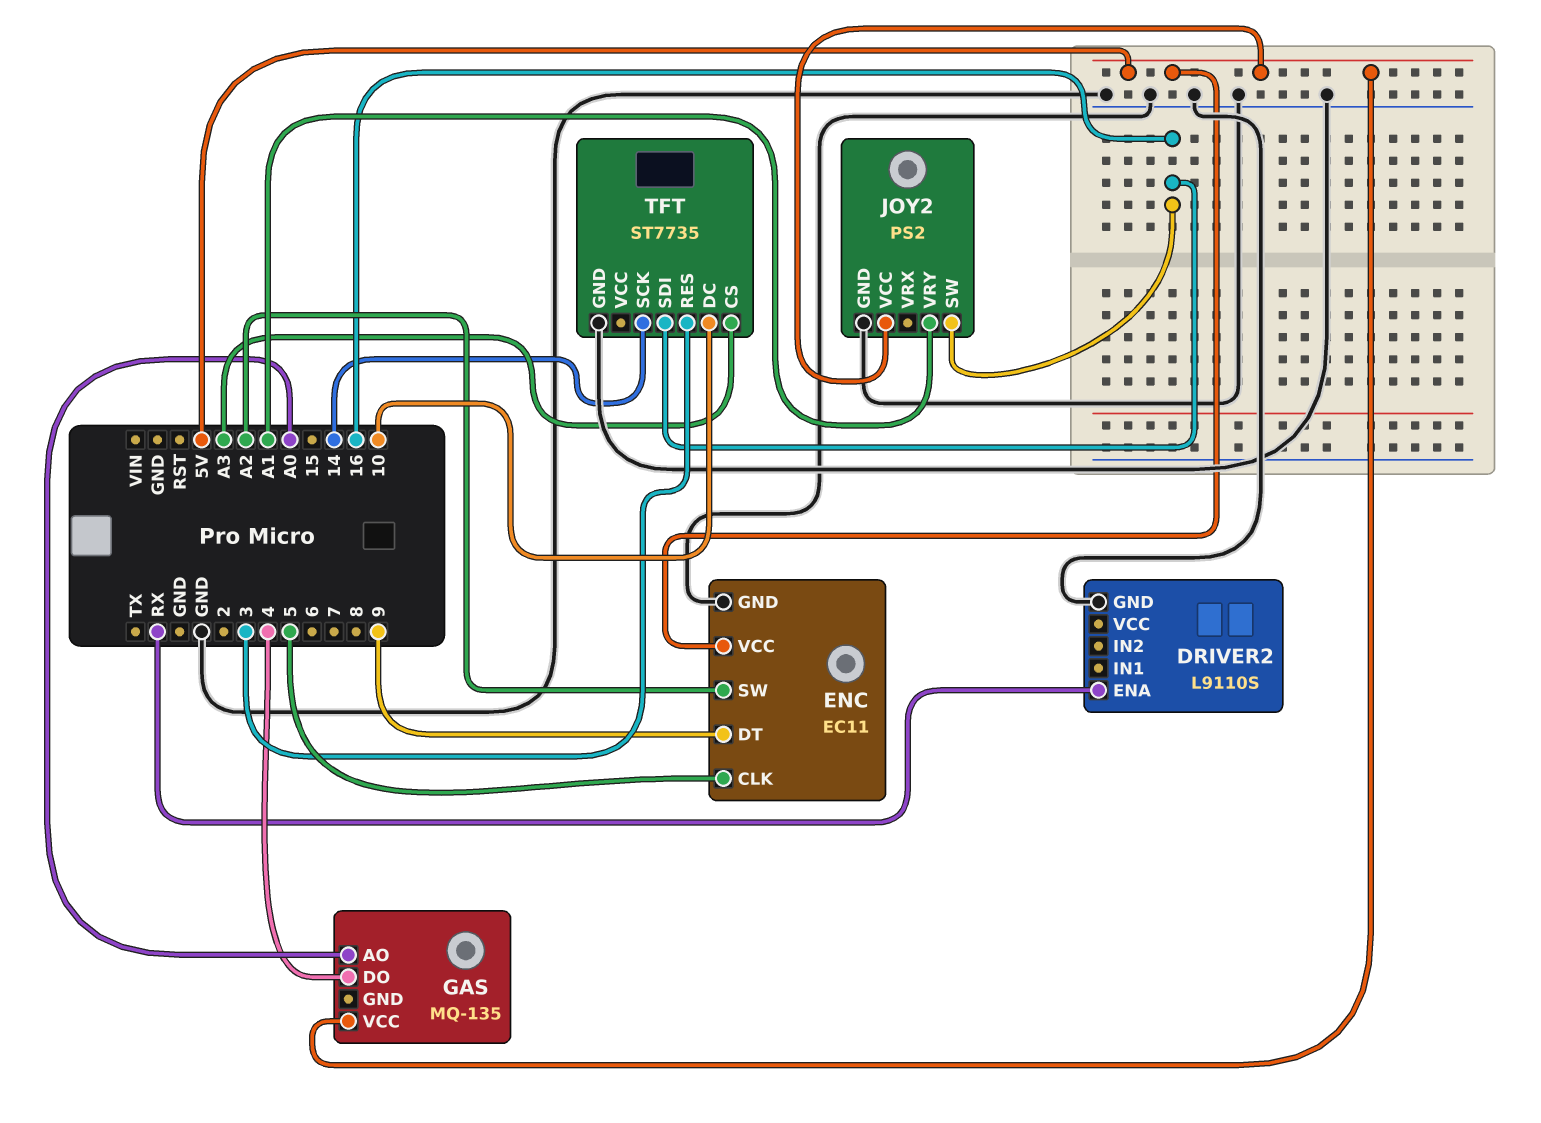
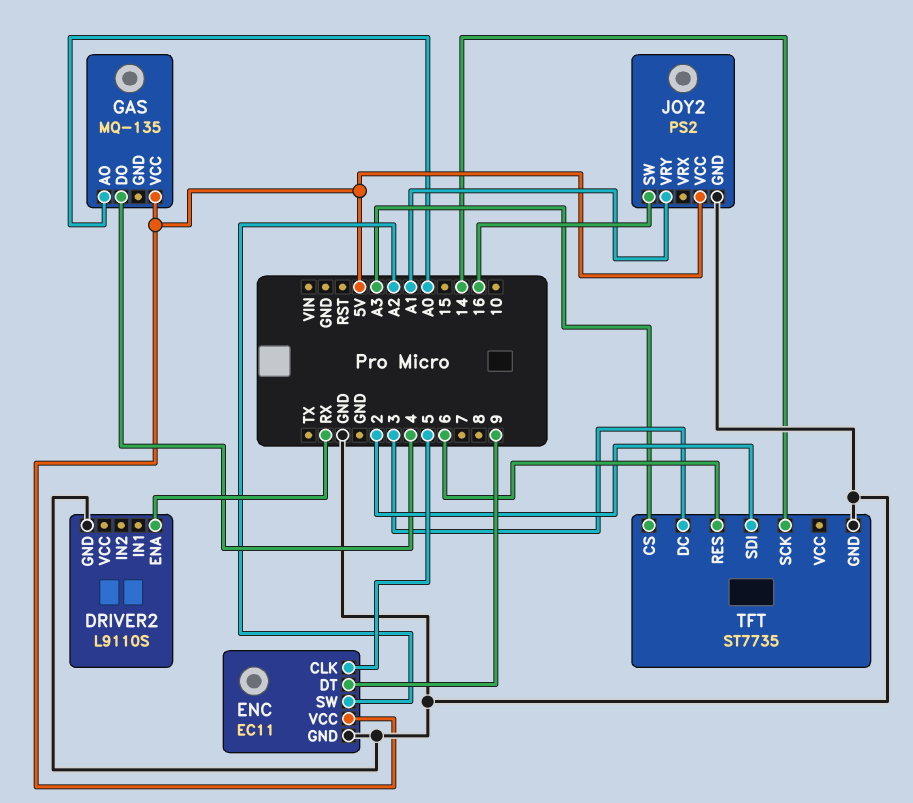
TFT pin DC: 10 -> 3
TFT pin RES: 3 -> 6
TFT pin SDI: 16 -> 2

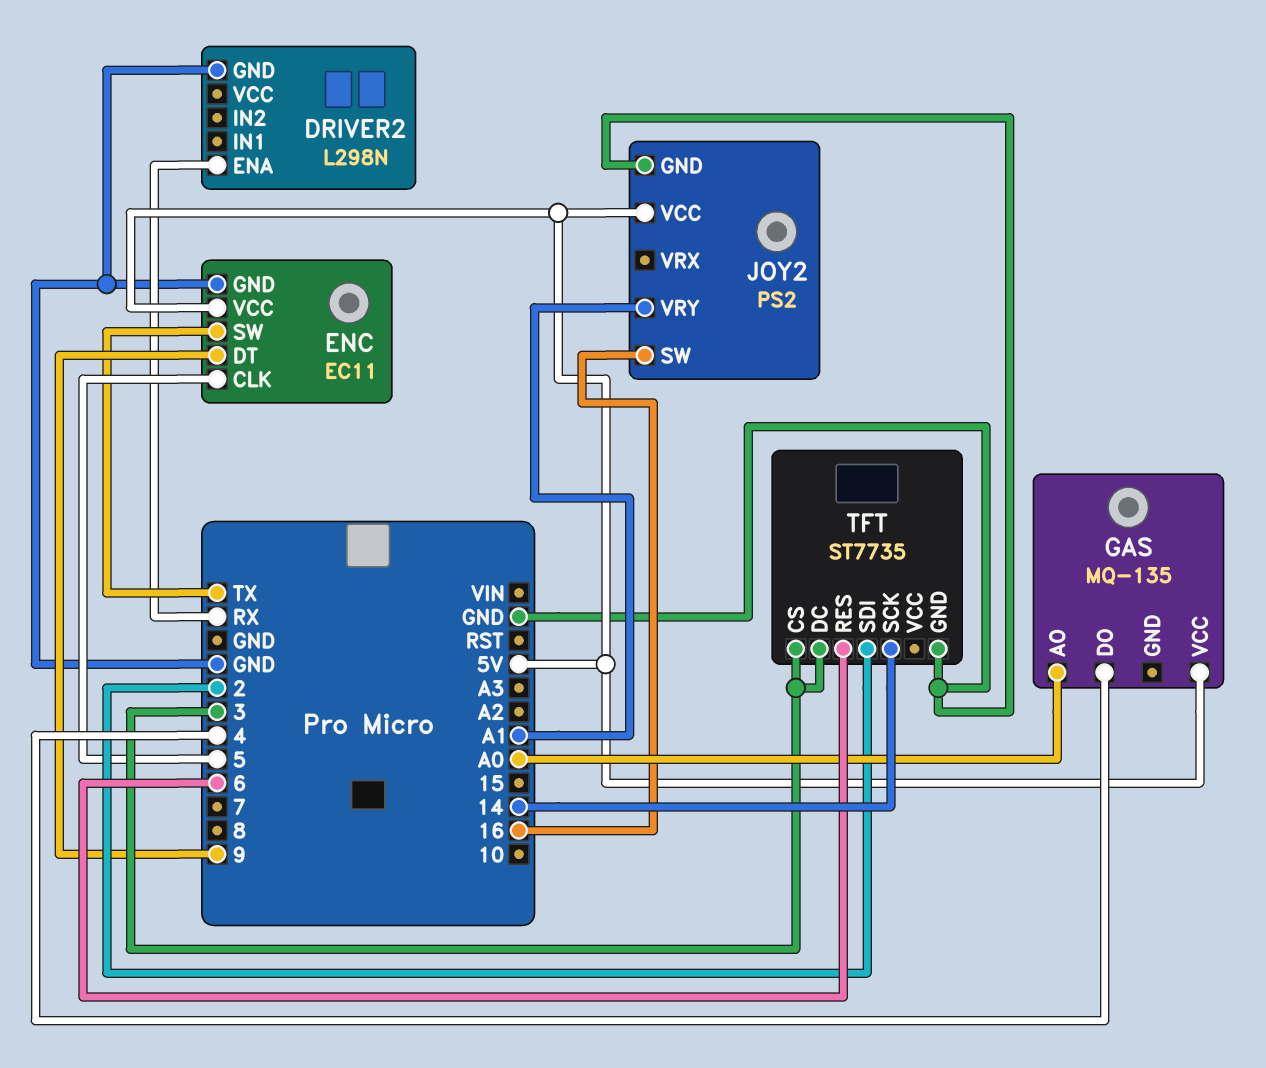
DRIVER2: L9110S -> L298N
ENC pin SW: A2 -> TX
TFT pin CS: A3 -> 3

